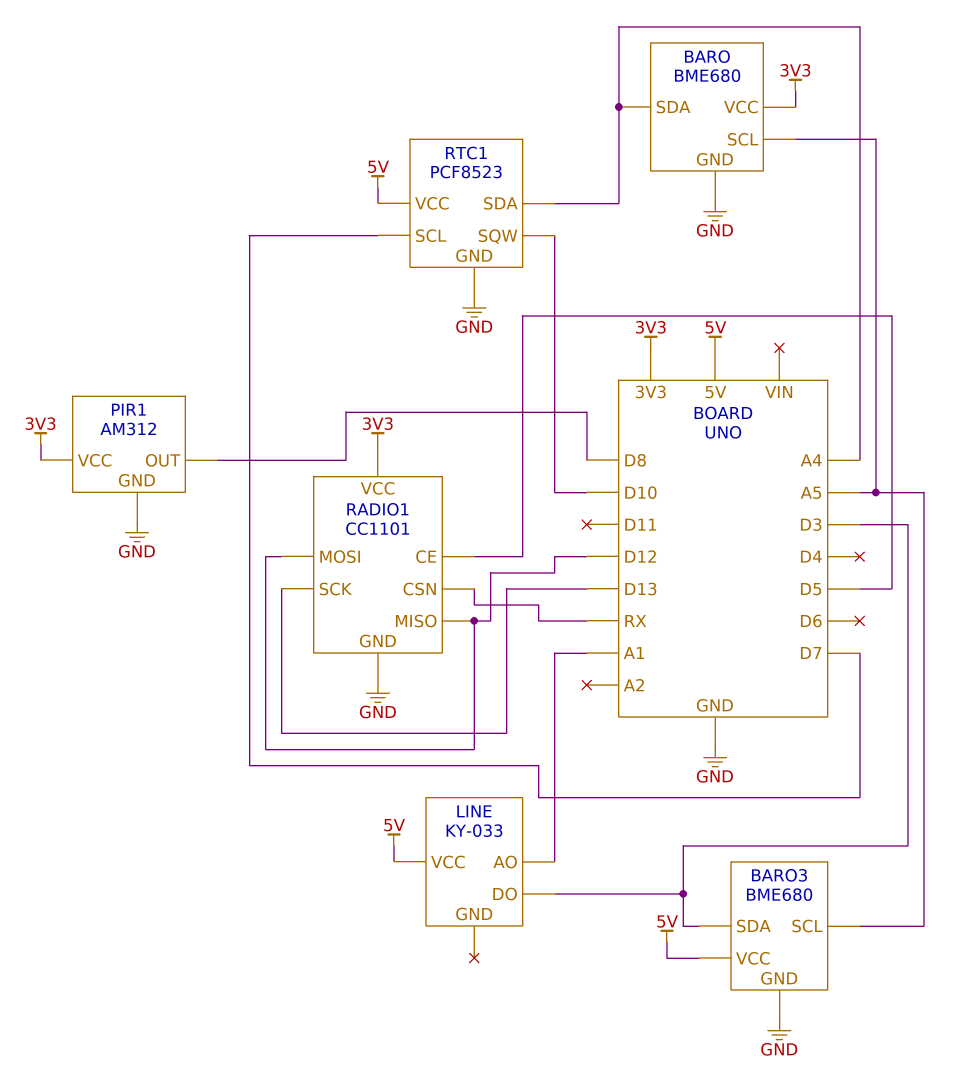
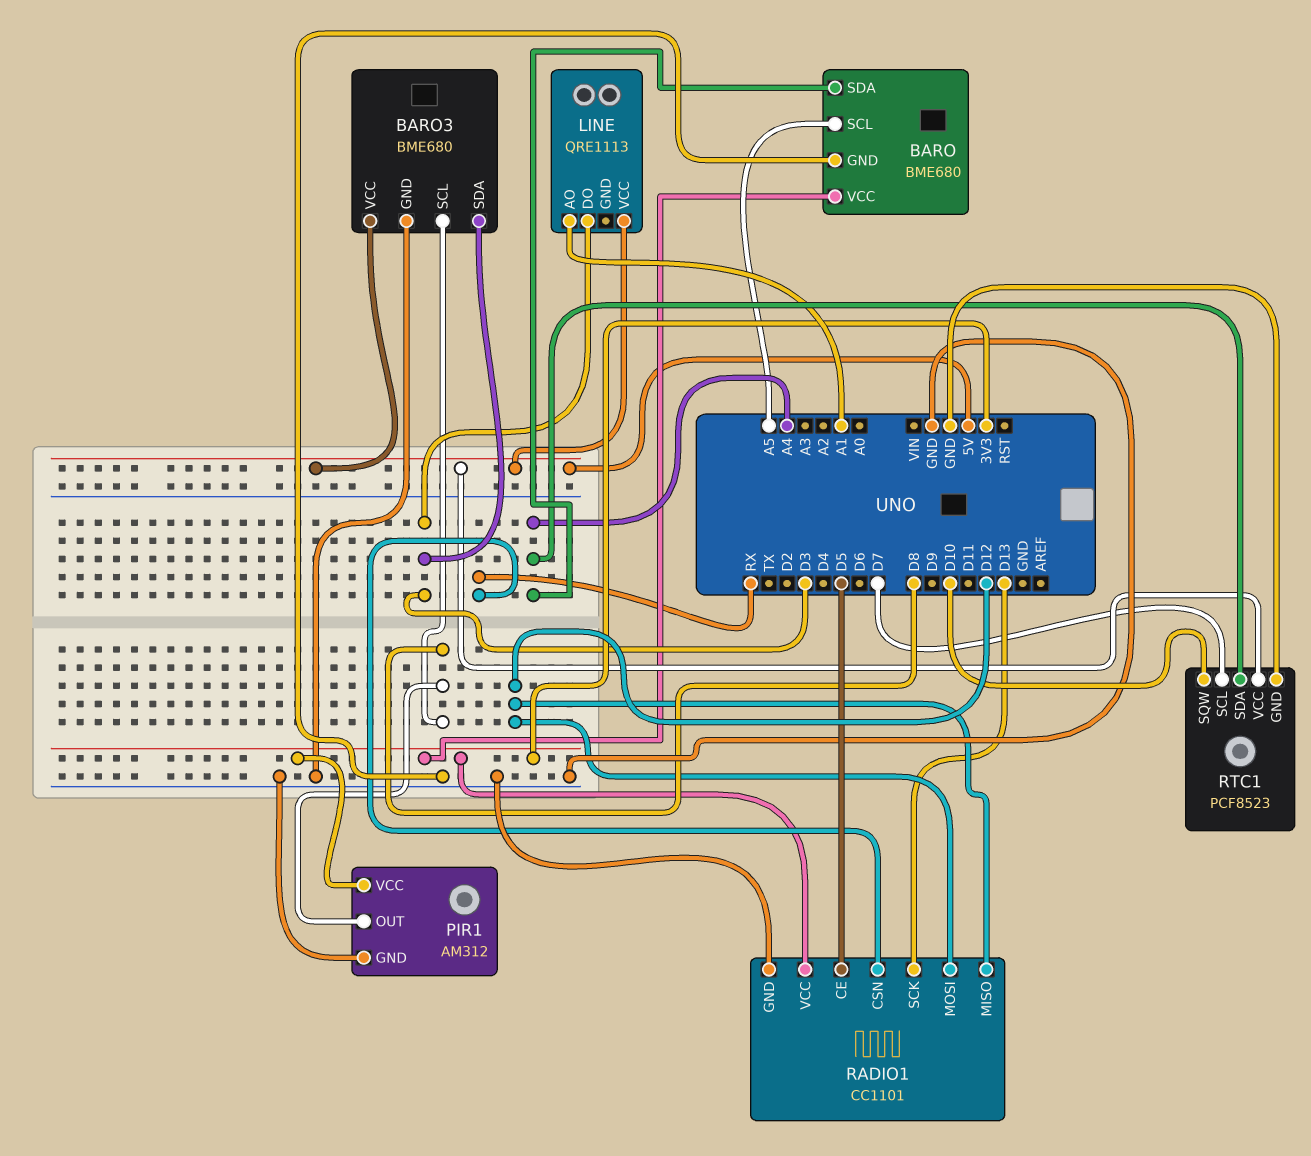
BARO3 pin SCL: A5 -> D8
LINE: KY-033 -> QRE1113

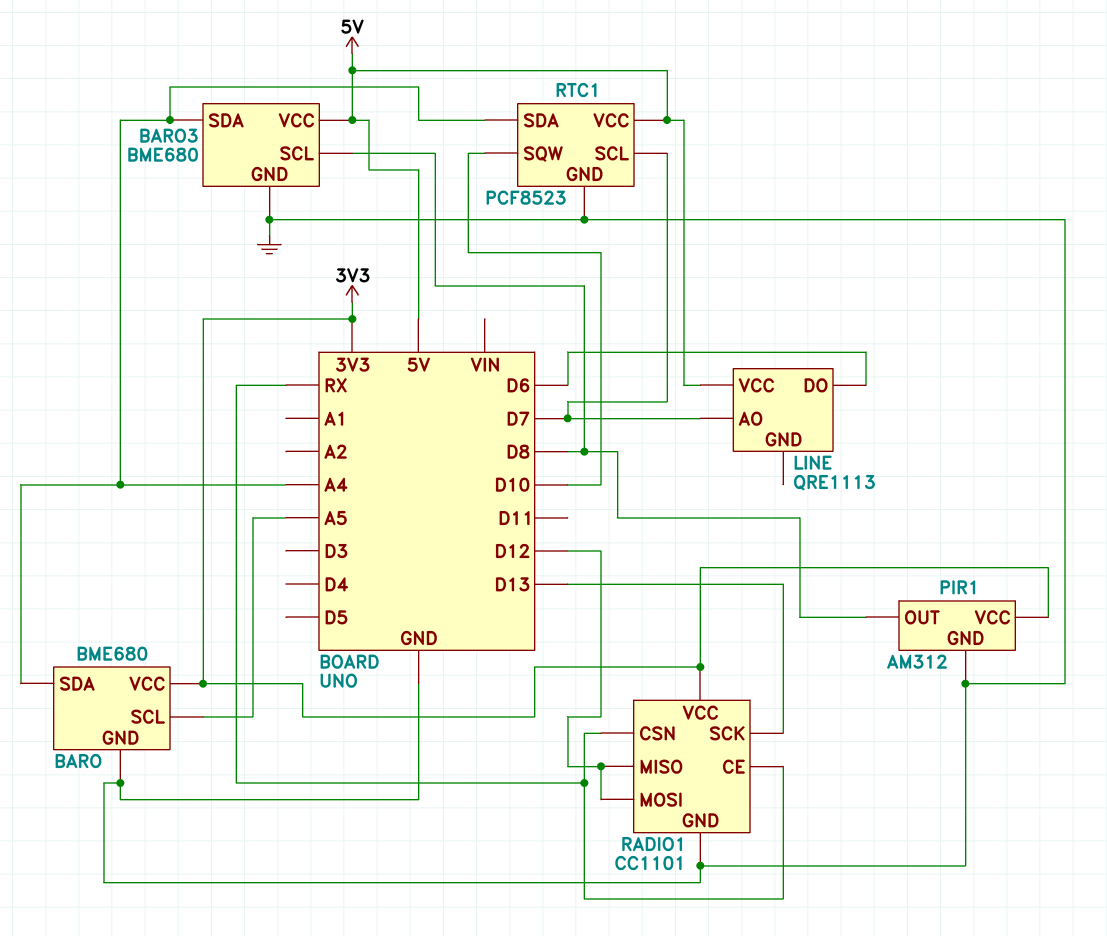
BARO3 pin SDA: D3 -> A4
LINE pin AO: A1 -> D7
LINE pin DO: D3 -> D6
RADIO1 pin CE: D5 -> RX

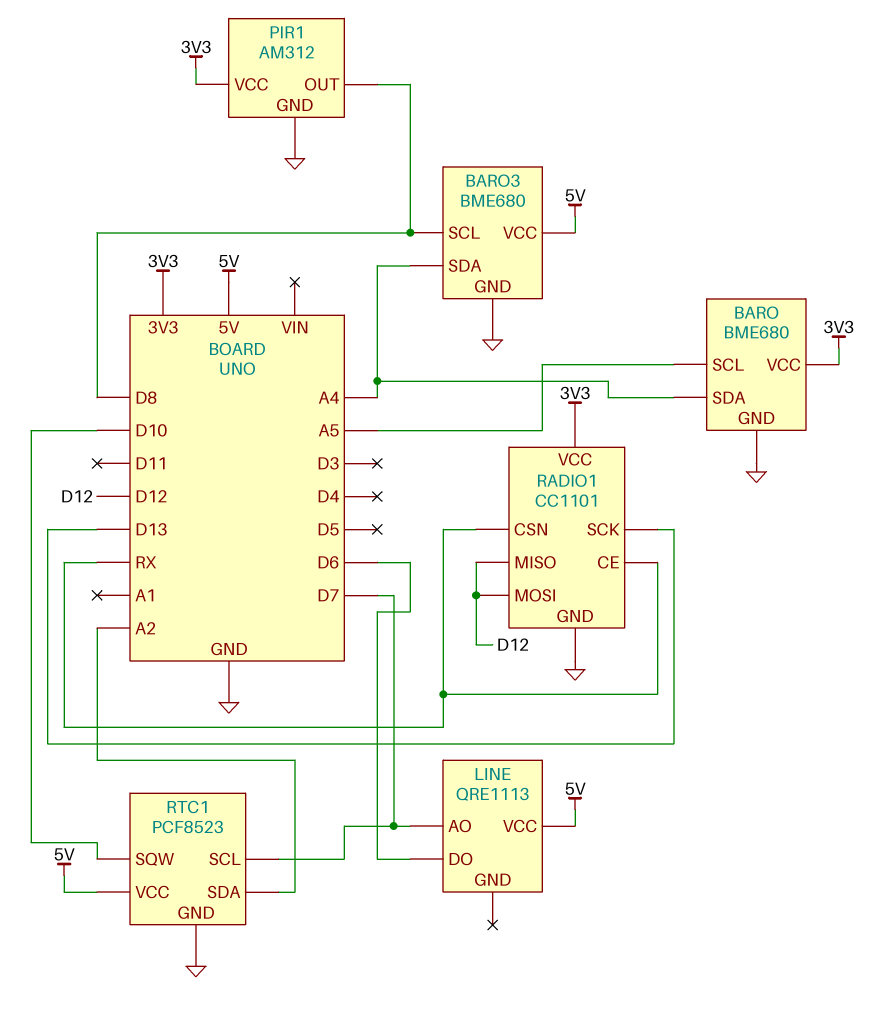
RTC1 pin SDA: A4 -> A2

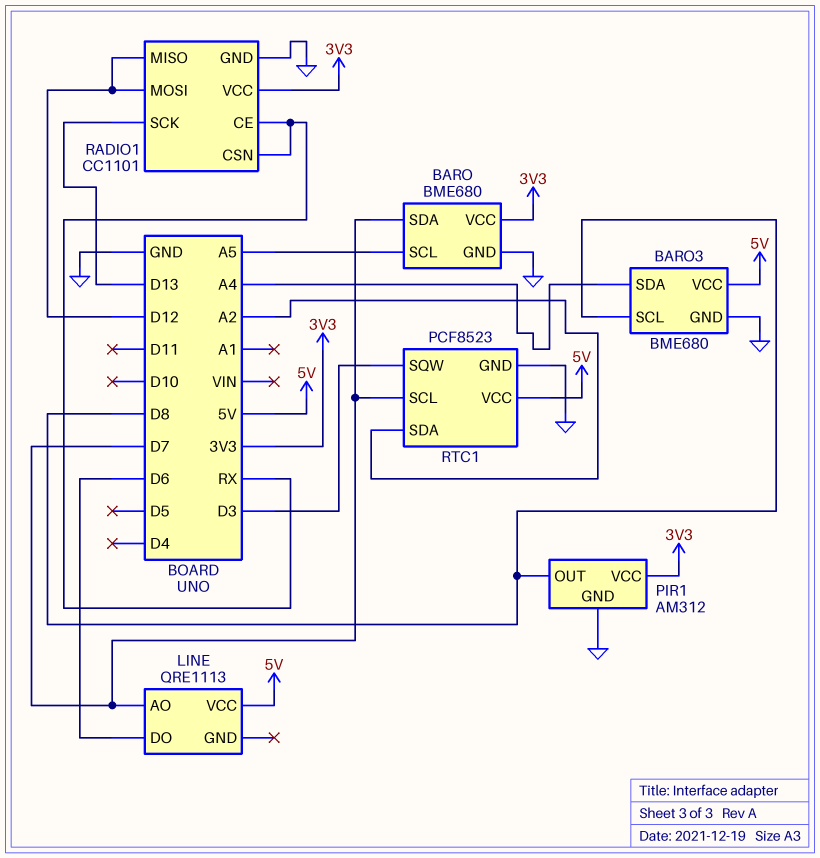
BARO pin SDA: A4 -> D7
RTC1 pin SQW: D10 -> D3

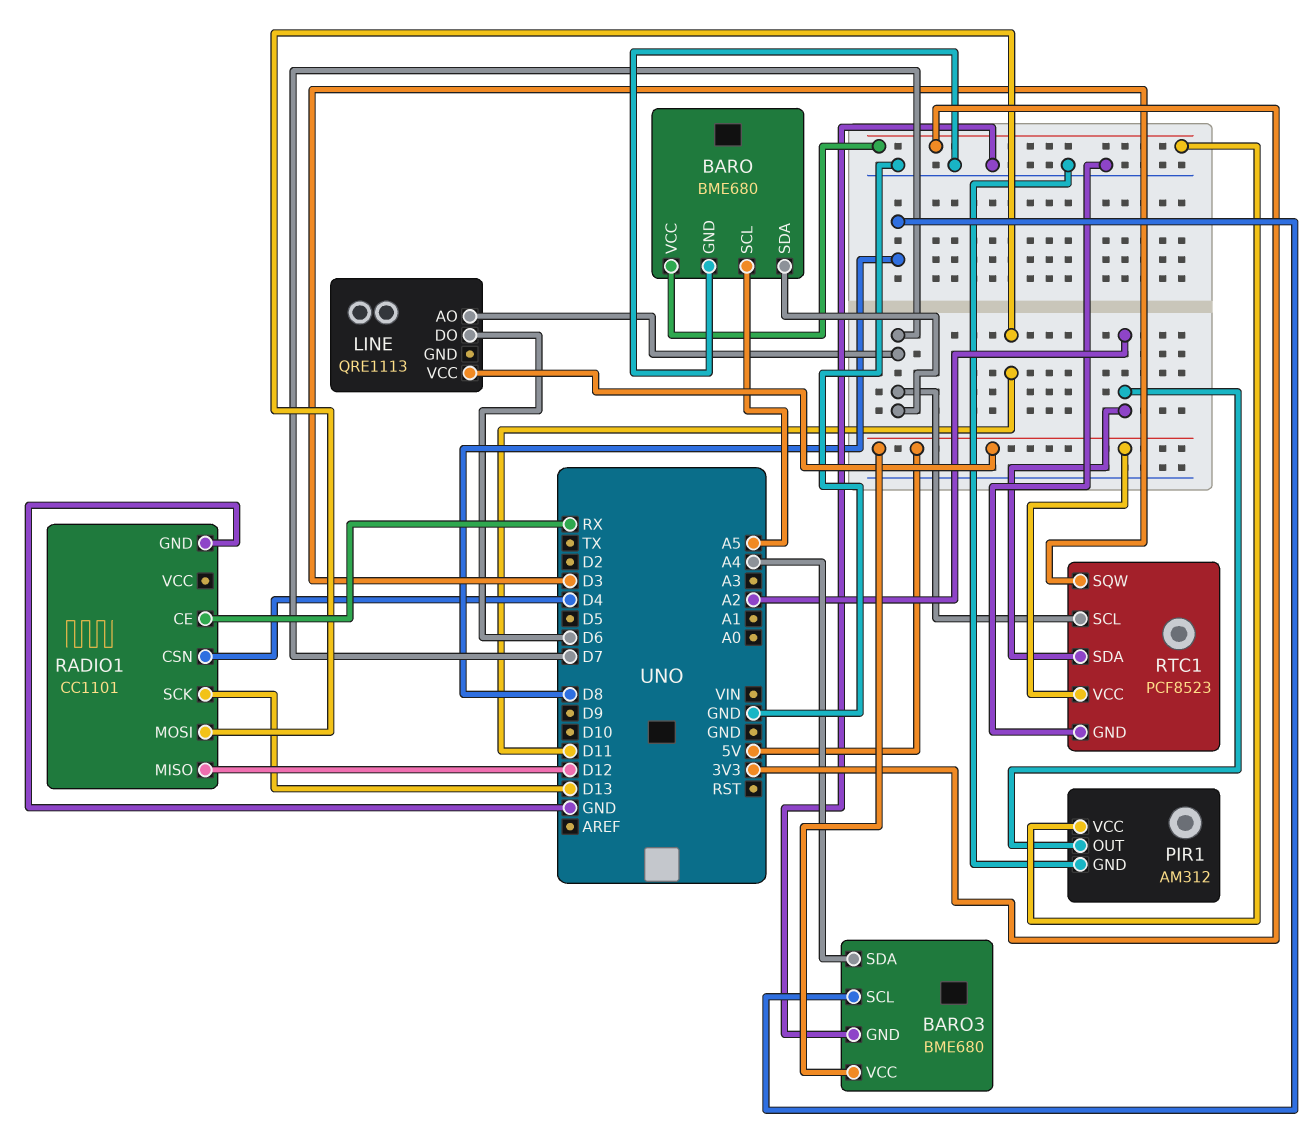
PIR1 pin OUT: D8 -> A2
RADIO1 pin CSN: RX -> D4
RADIO1 pin MOSI: D12 -> D11
RADIO1 pin VCC: 3V3 -> none

